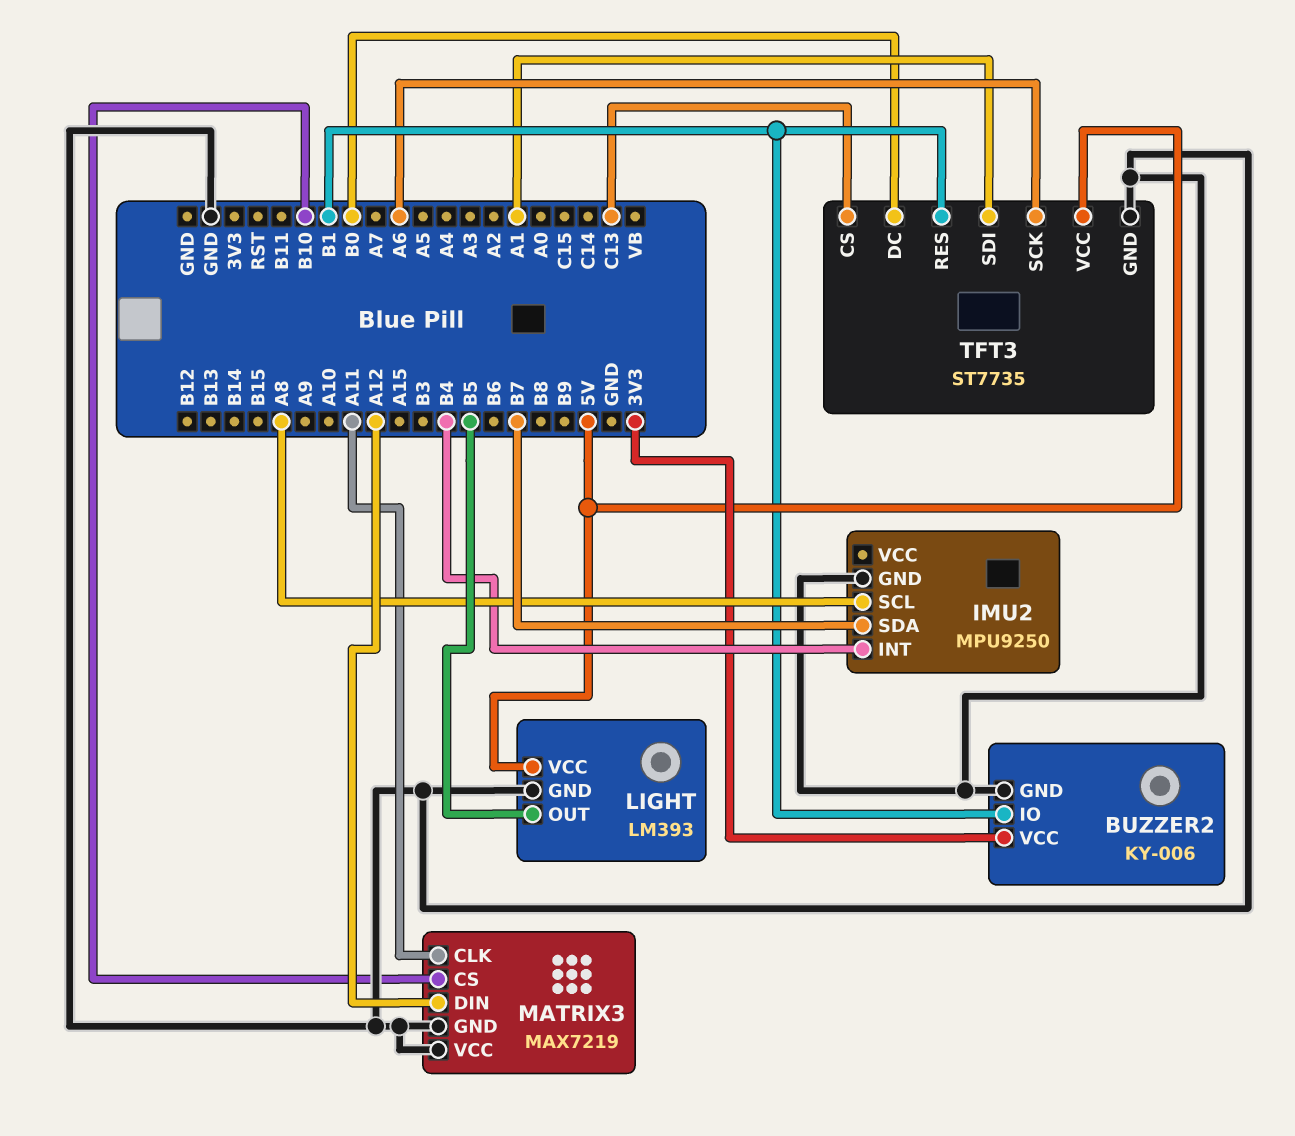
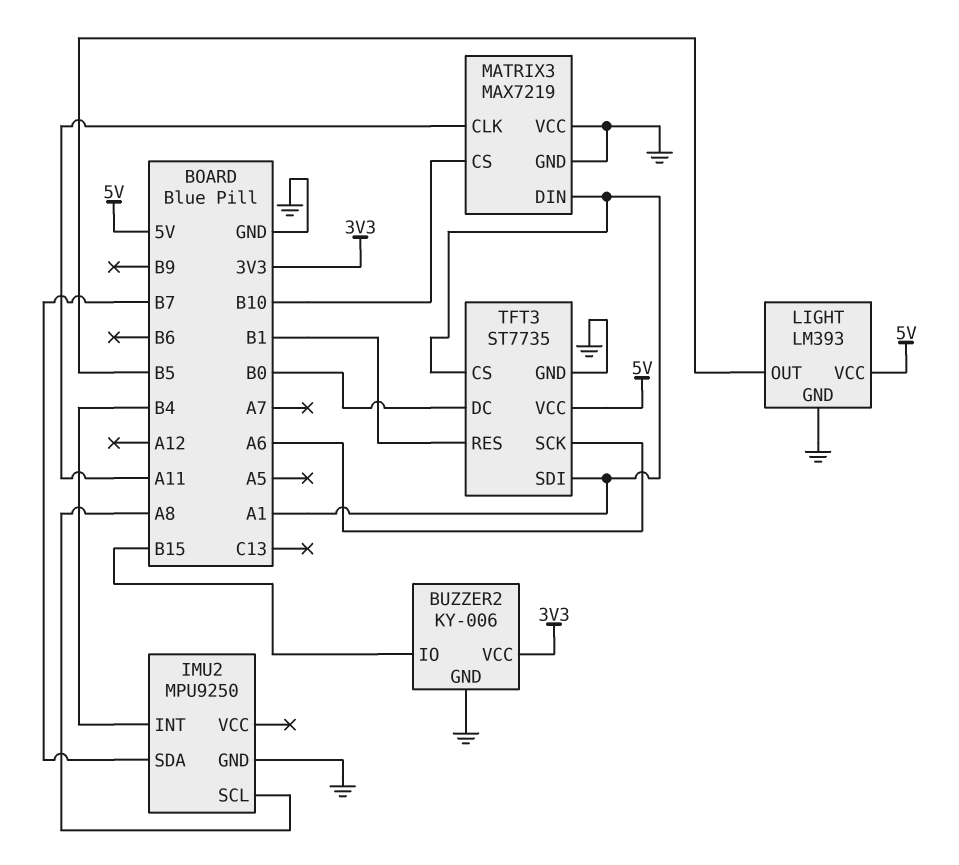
BUZZER2 pin IO: B1 -> B15
MATRIX3 pin DIN: A12 -> A1
TFT3 pin CS: C13 -> A1

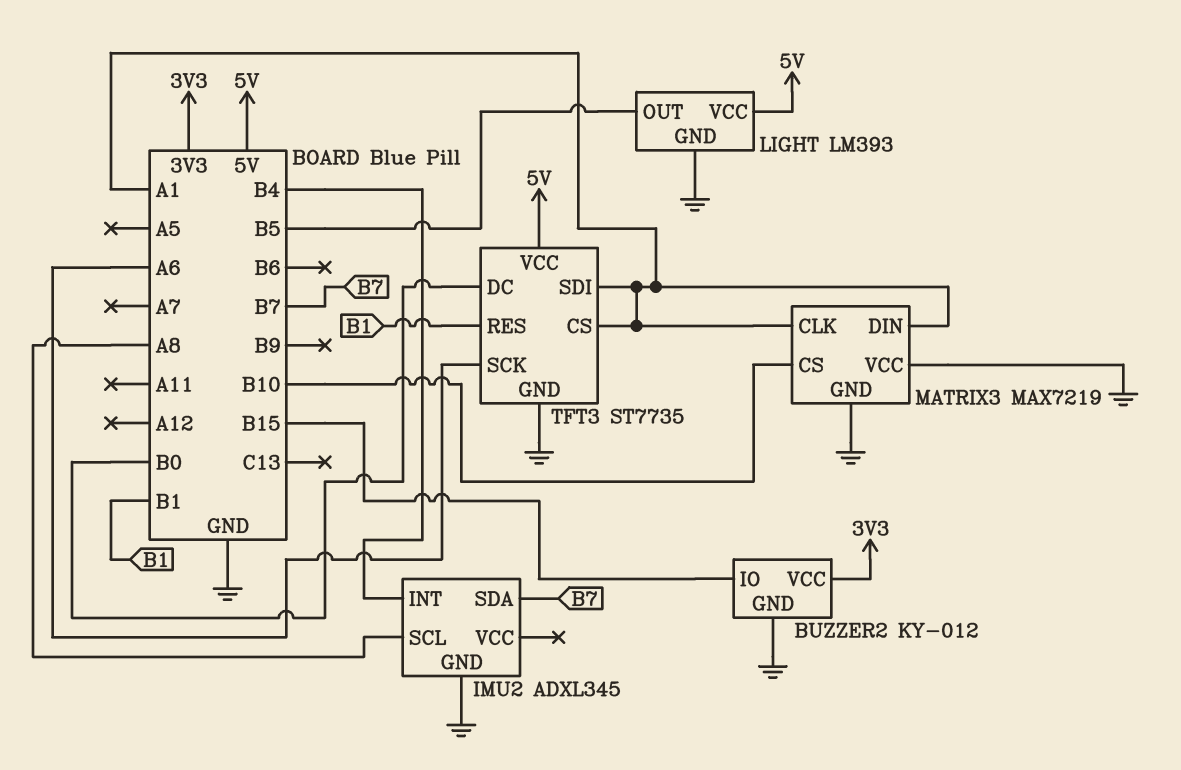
BUZZER2: KY-006 -> KY-012
IMU2: MPU9250 -> ADXL345
MATRIX3 pin CLK: A11 -> A1

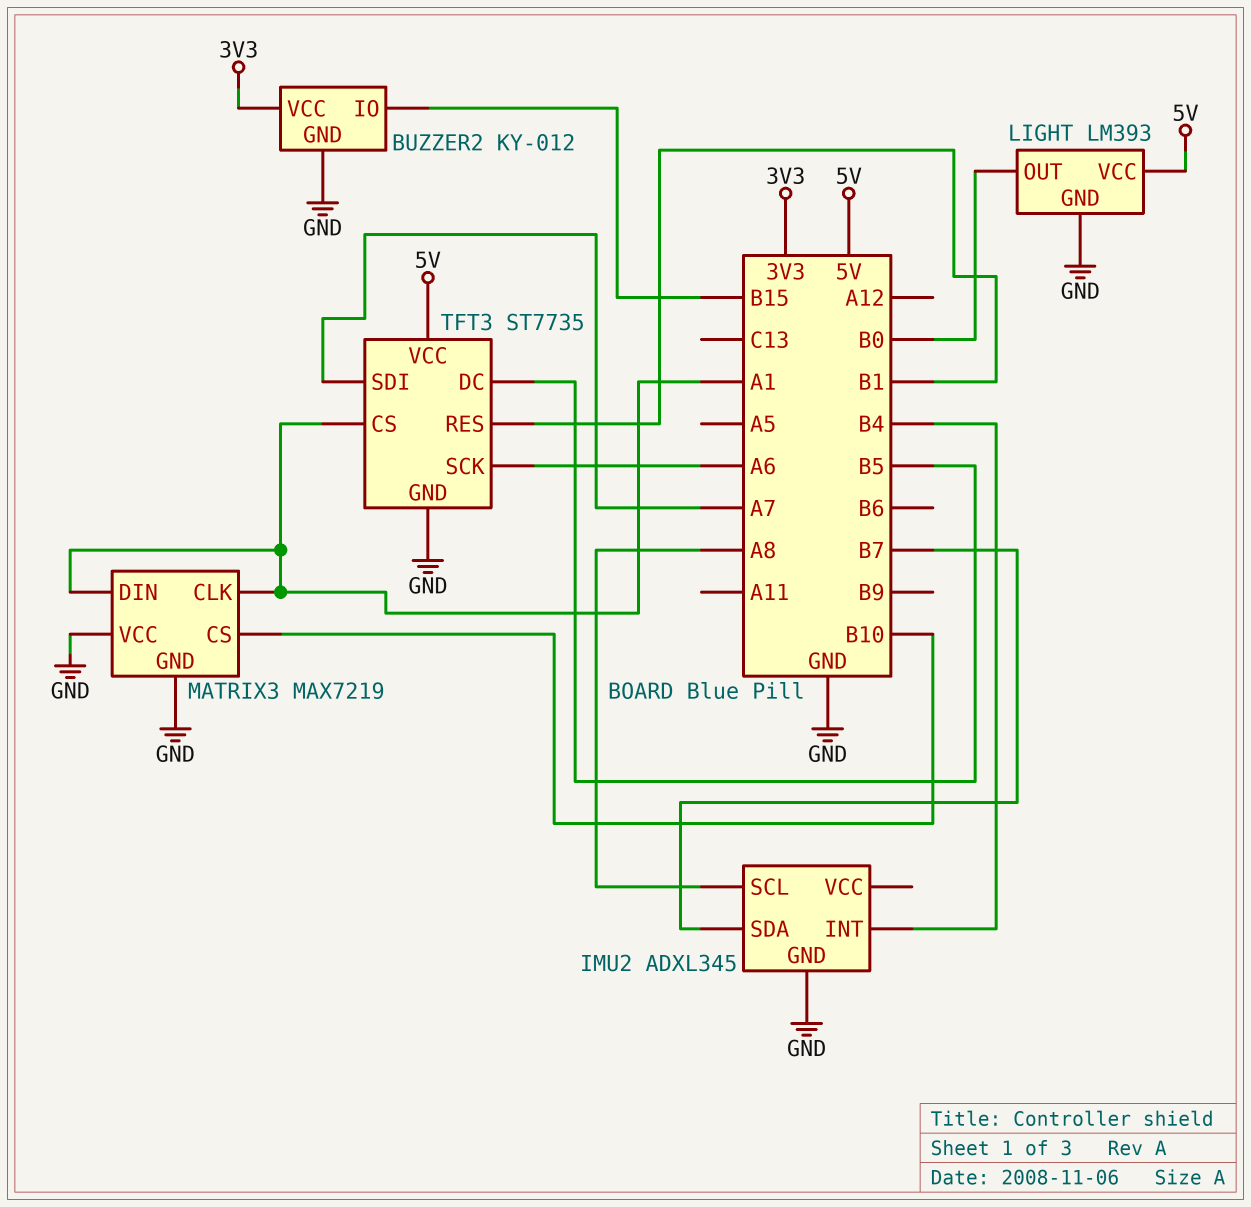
LIGHT pin OUT: B5 -> B0
TFT3 pin DC: B0 -> B5
TFT3 pin SDI: A1 -> A7

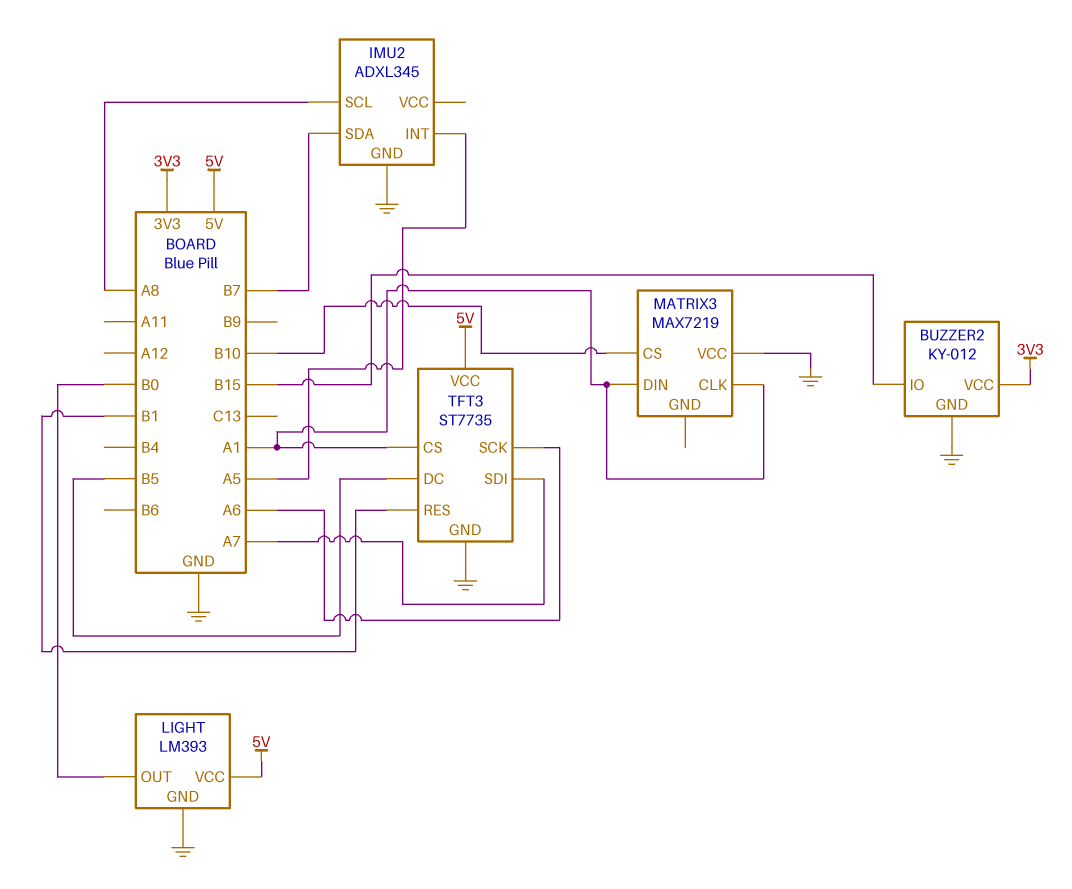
IMU2 pin INT: B4 -> A5
MATRIX3 pin GND: GND -> none

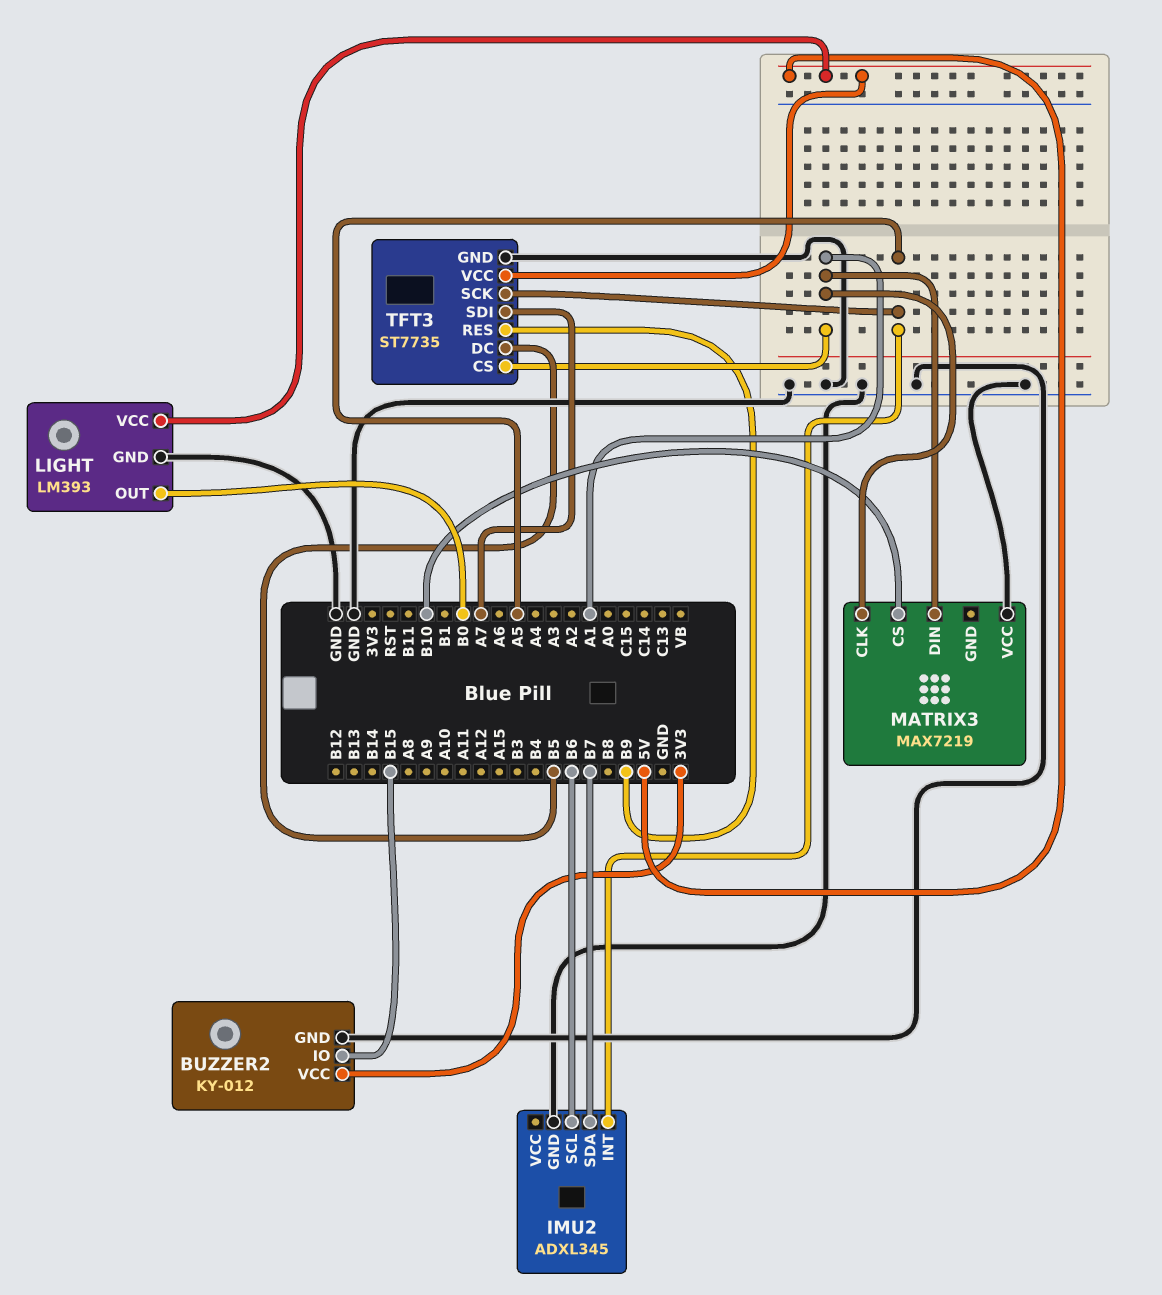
IMU2 pin SCL: A8 -> B6
TFT3 pin RES: B1 -> B9
TFT3 pin SCK: A6 -> A5

